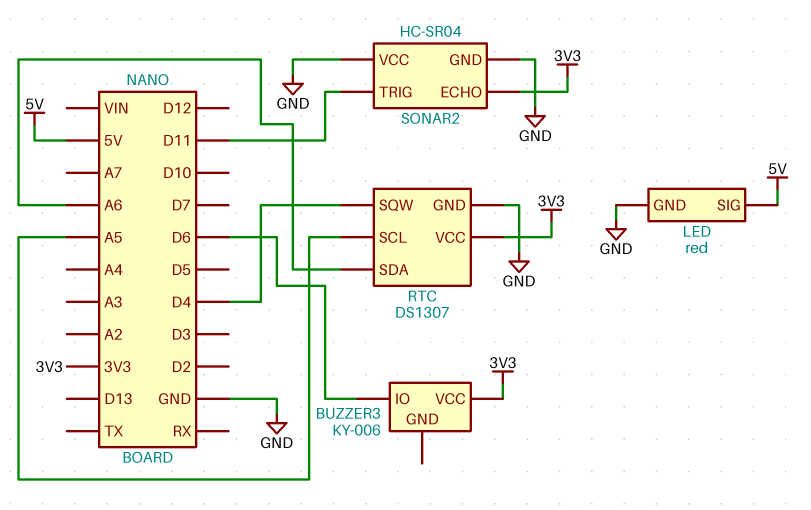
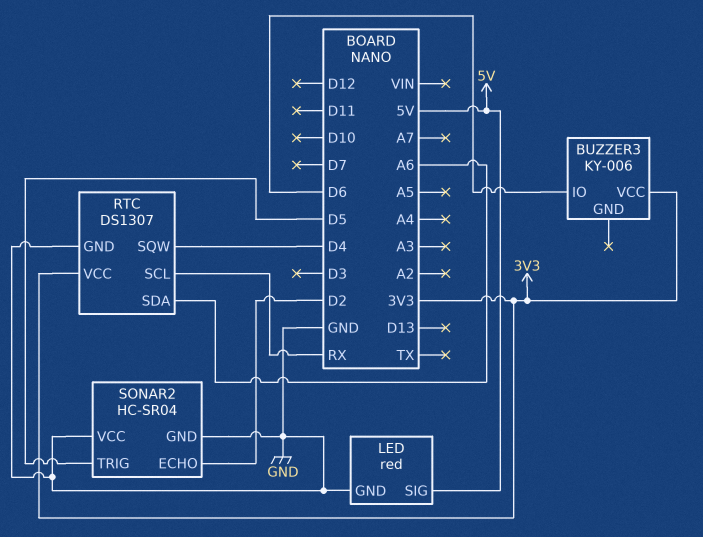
RTC pin SCL: A5 -> RX
SONAR2 pin ECHO: 3V3 -> D2
SONAR2 pin TRIG: D11 -> D5

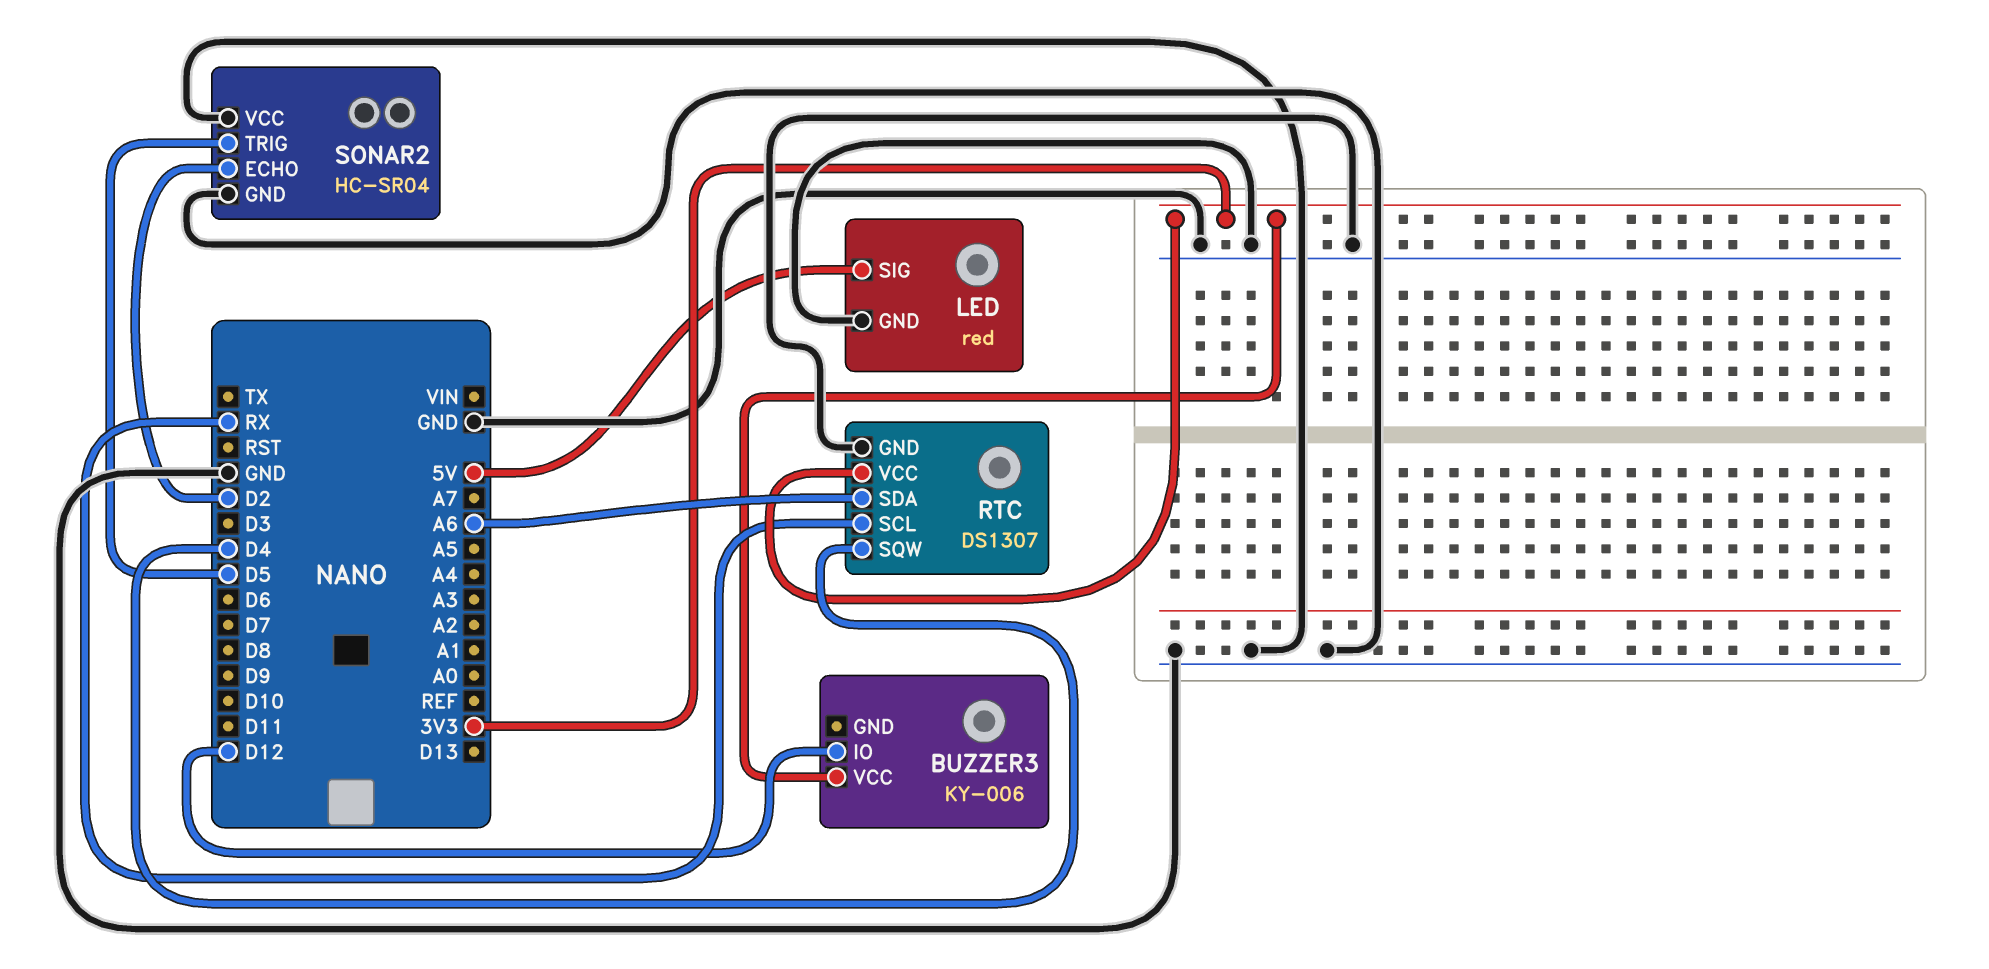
BUZZER3 pin IO: D6 -> D12

